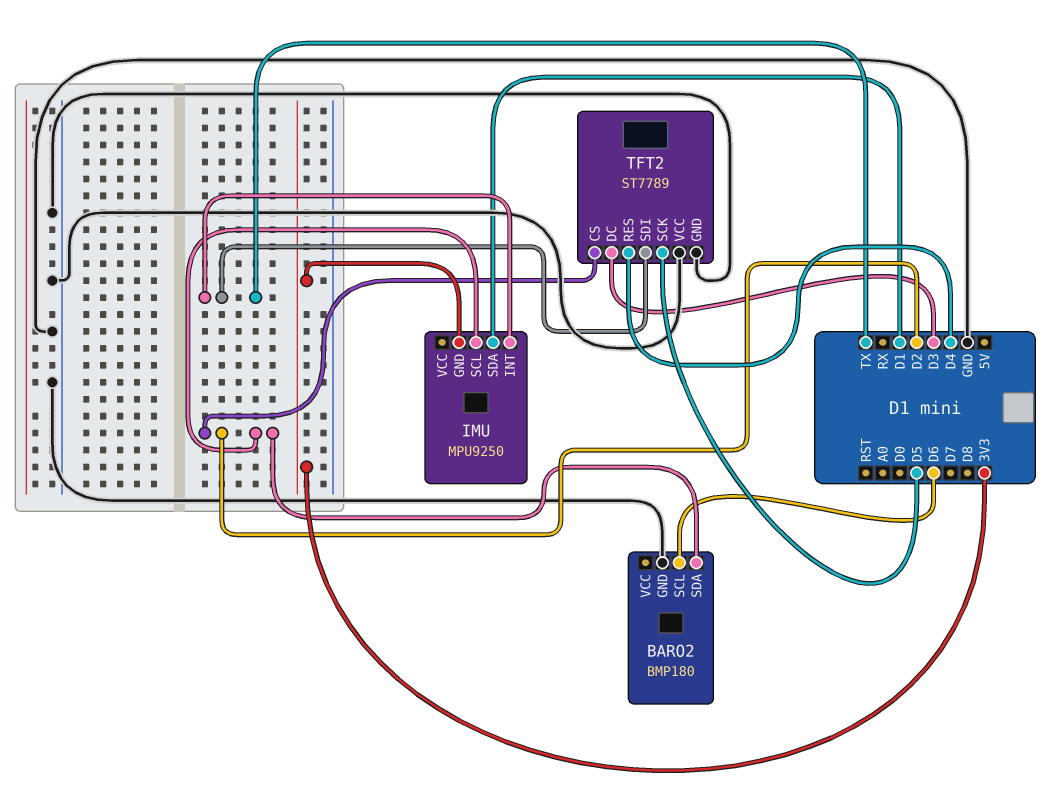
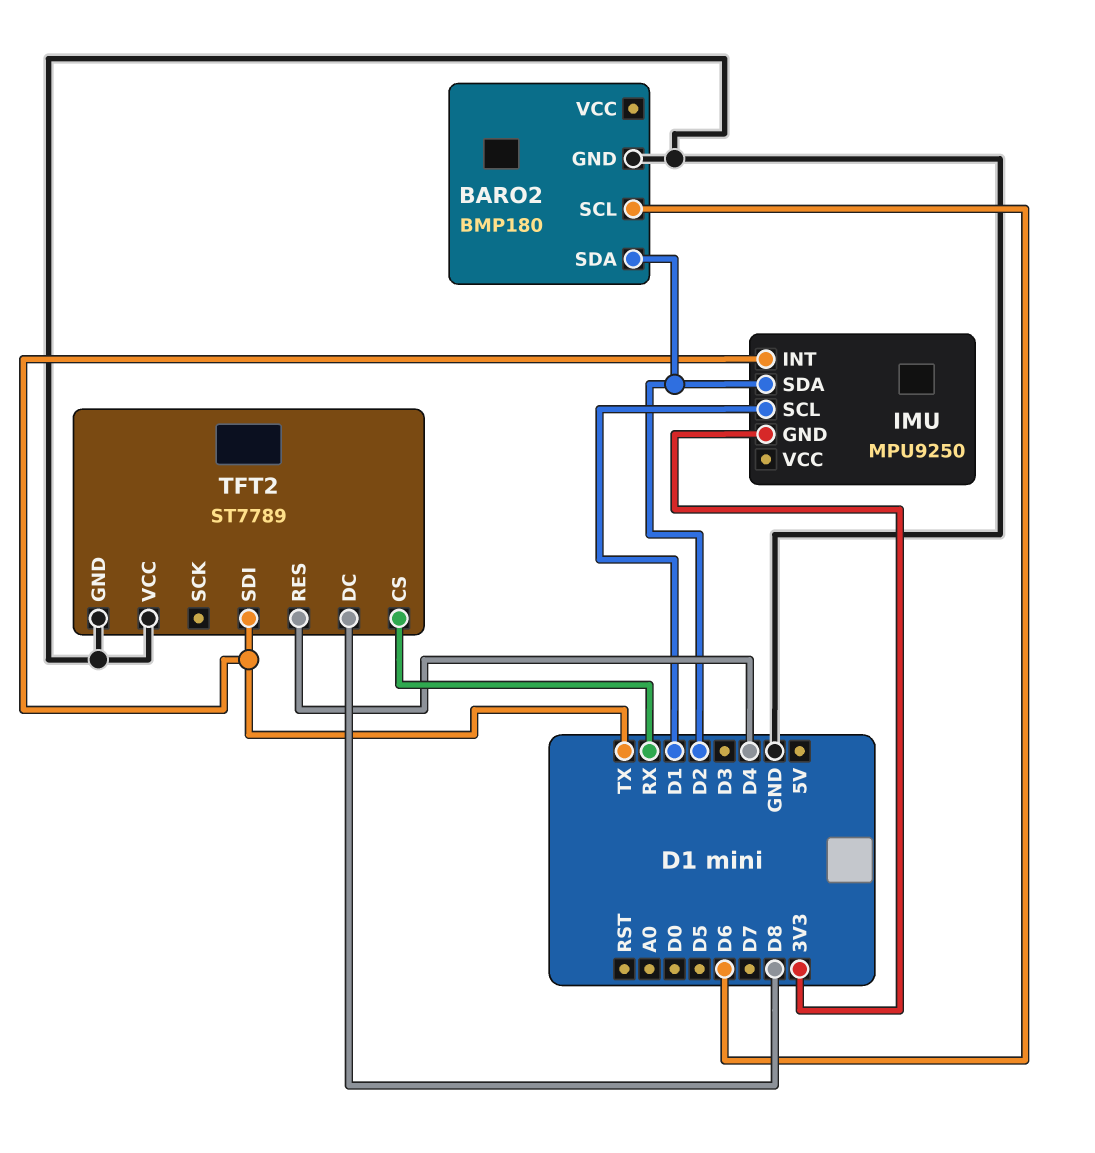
IMU pin SCL: D2 -> D1
IMU pin SDA: D1 -> D2
TFT2 pin CS: D2 -> RX
TFT2 pin DC: D3 -> D8
TFT2 pin SCK: D5 -> none

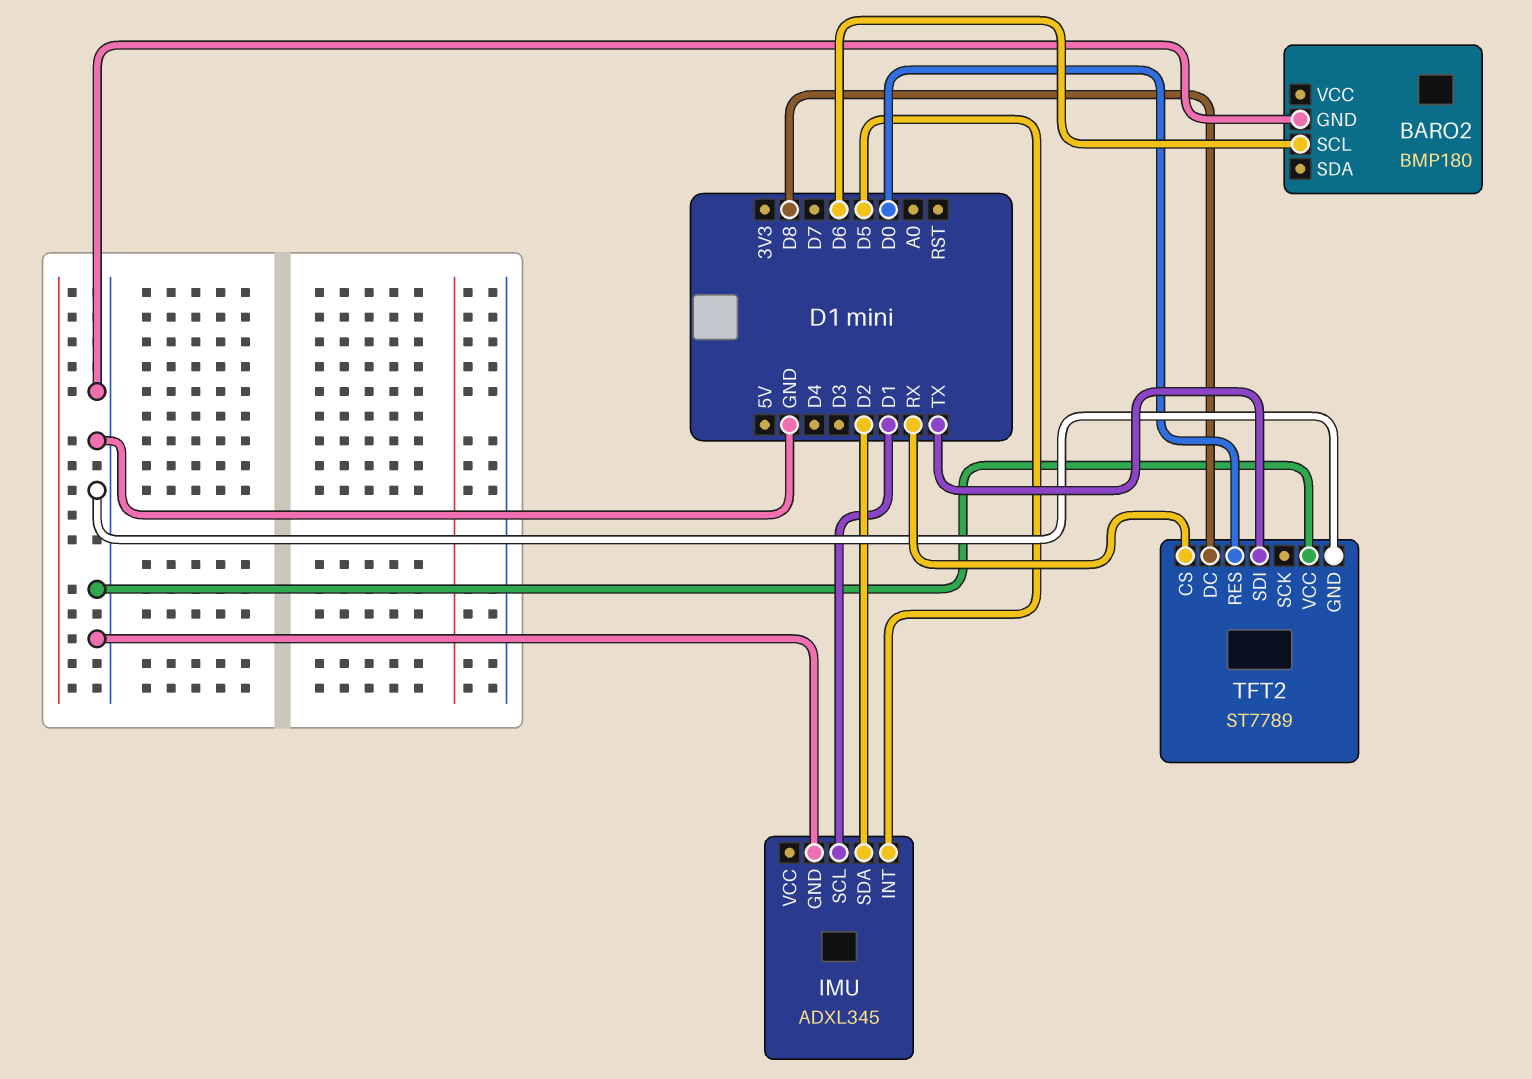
BARO2 pin SDA: D2 -> none
IMU: MPU9250 -> ADXL345
IMU pin GND: 3V3 -> GND
IMU pin INT: TX -> D5
TFT2 pin RES: D4 -> D0

